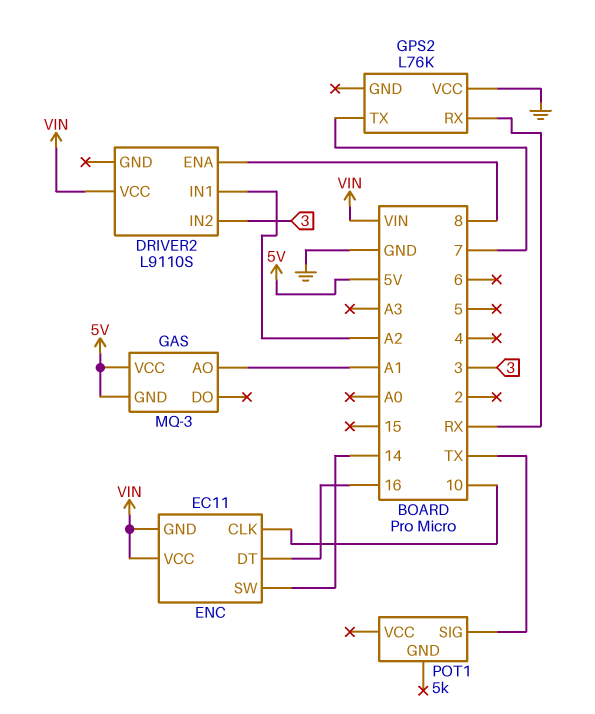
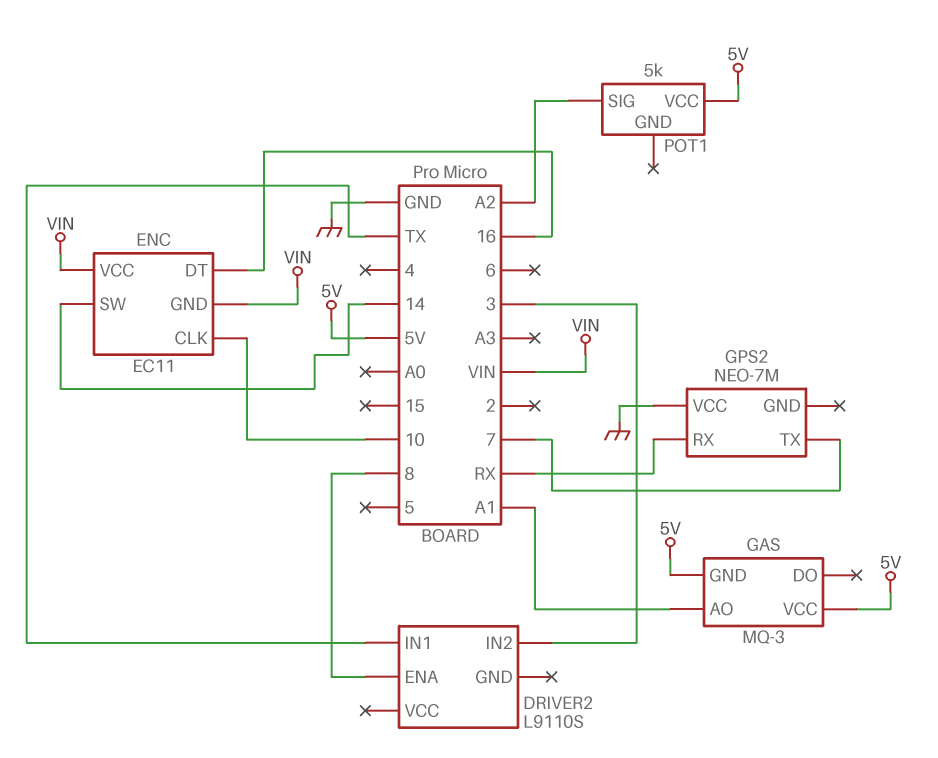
DRIVER2 pin IN1: A2 -> TX
DRIVER2 pin VCC: VIN -> none
GPS2: L76K -> NEO-7M
POT1 pin SIG: TX -> A2
POT1 pin VCC: none -> 5V

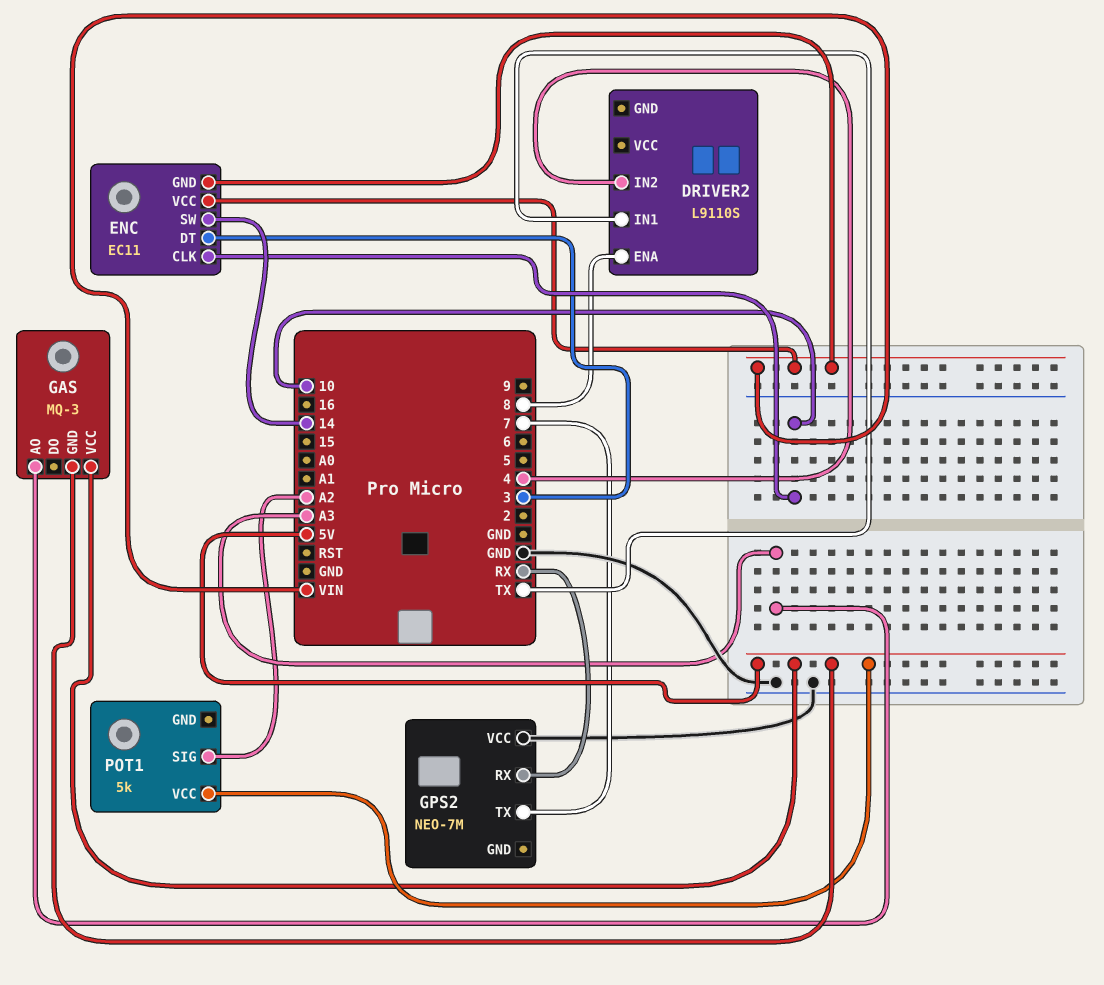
DRIVER2 pin IN2: 3 -> 4
ENC pin DT: 16 -> 3
GAS pin AO: A1 -> A3

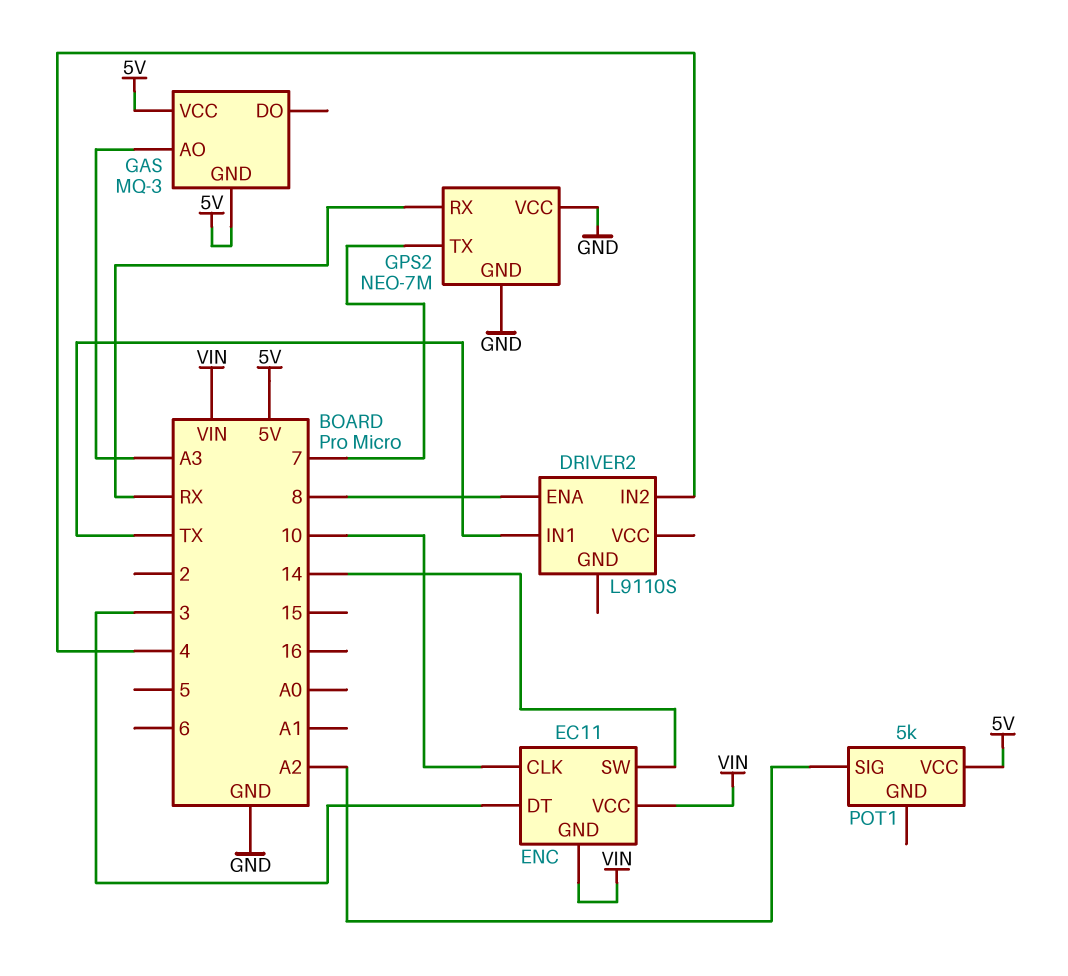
GPS2 pin GND: none -> GND

